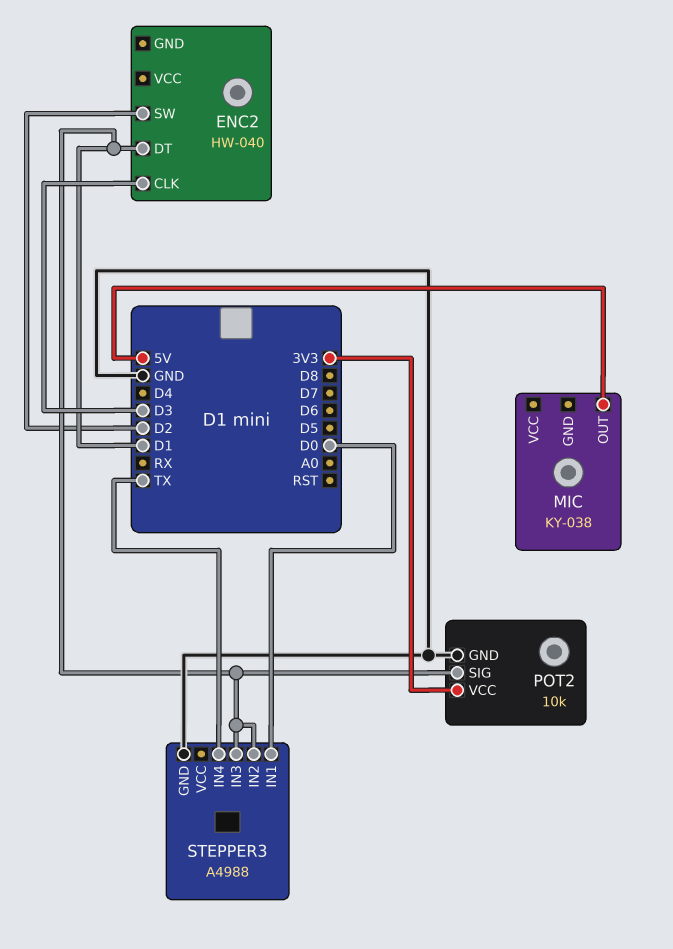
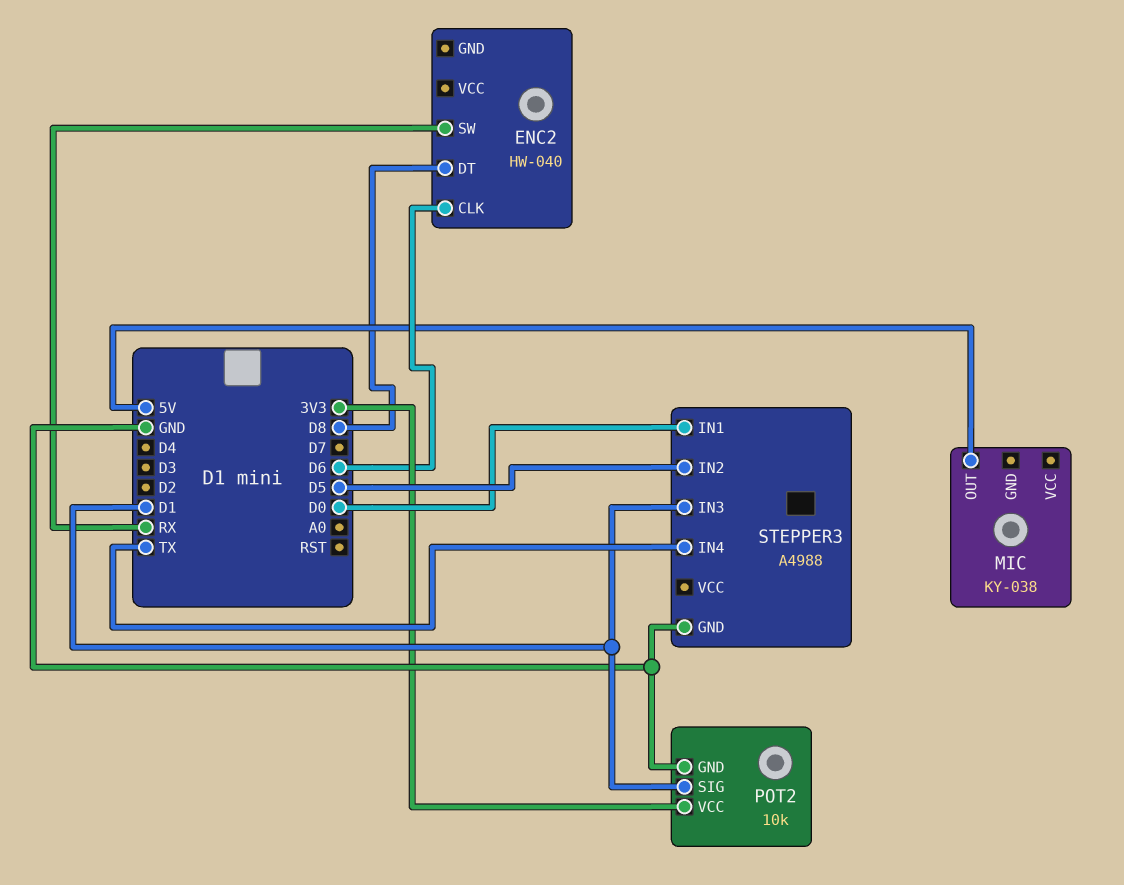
ENC2 pin CLK: D3 -> D6
ENC2 pin DT: D1 -> D8
ENC2 pin SW: D2 -> RX
STEPPER3 pin IN2: D1 -> D5

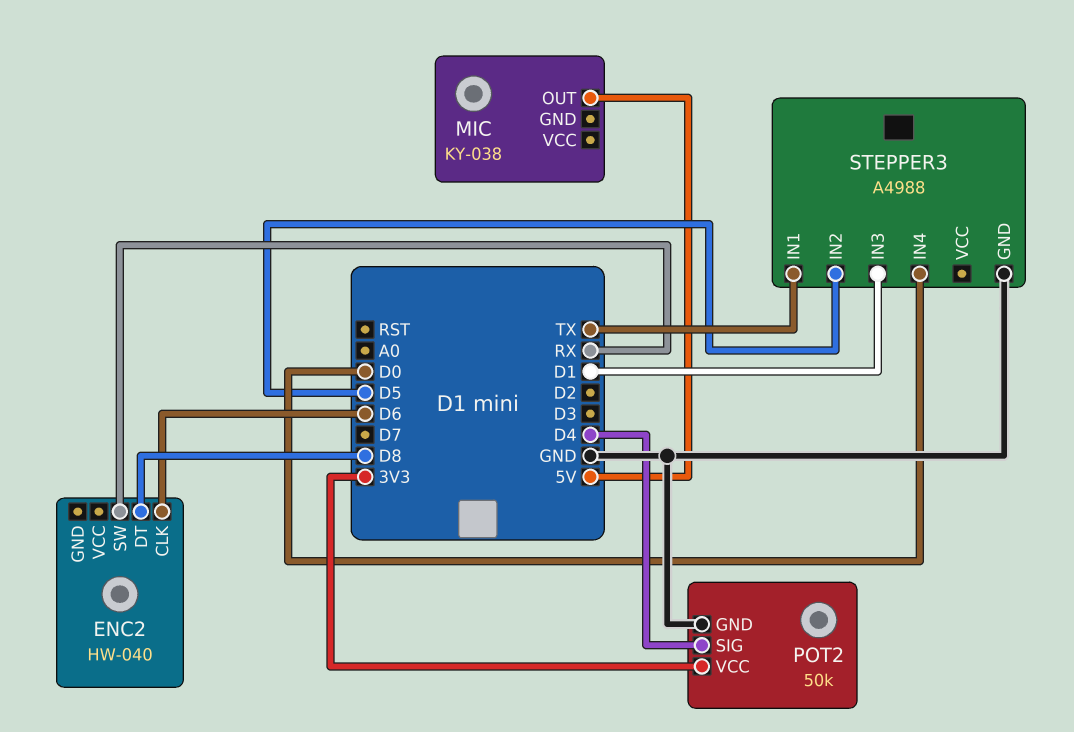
POT2: 10k -> 50k
POT2 pin SIG: D1 -> D4
STEPPER3 pin IN1: D0 -> TX
STEPPER3 pin IN4: TX -> D0

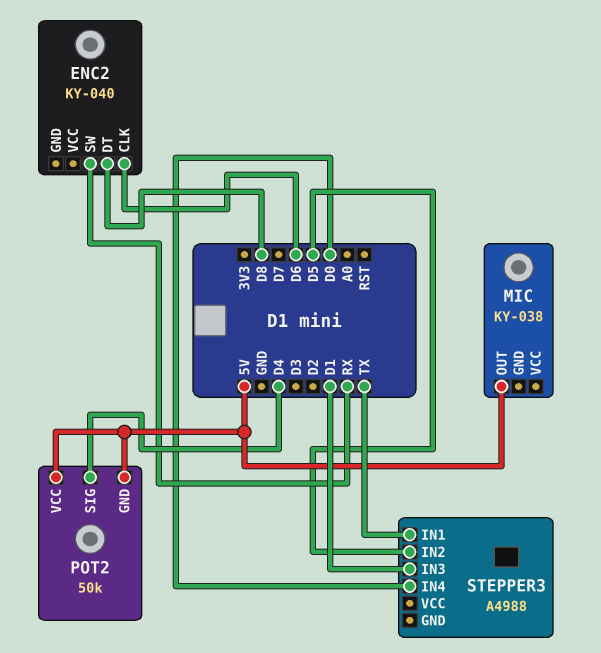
ENC2: HW-040 -> KY-040
POT2 pin GND: GND -> 5V
POT2 pin VCC: 3V3 -> 5V
STEPPER3 pin GND: GND -> none

